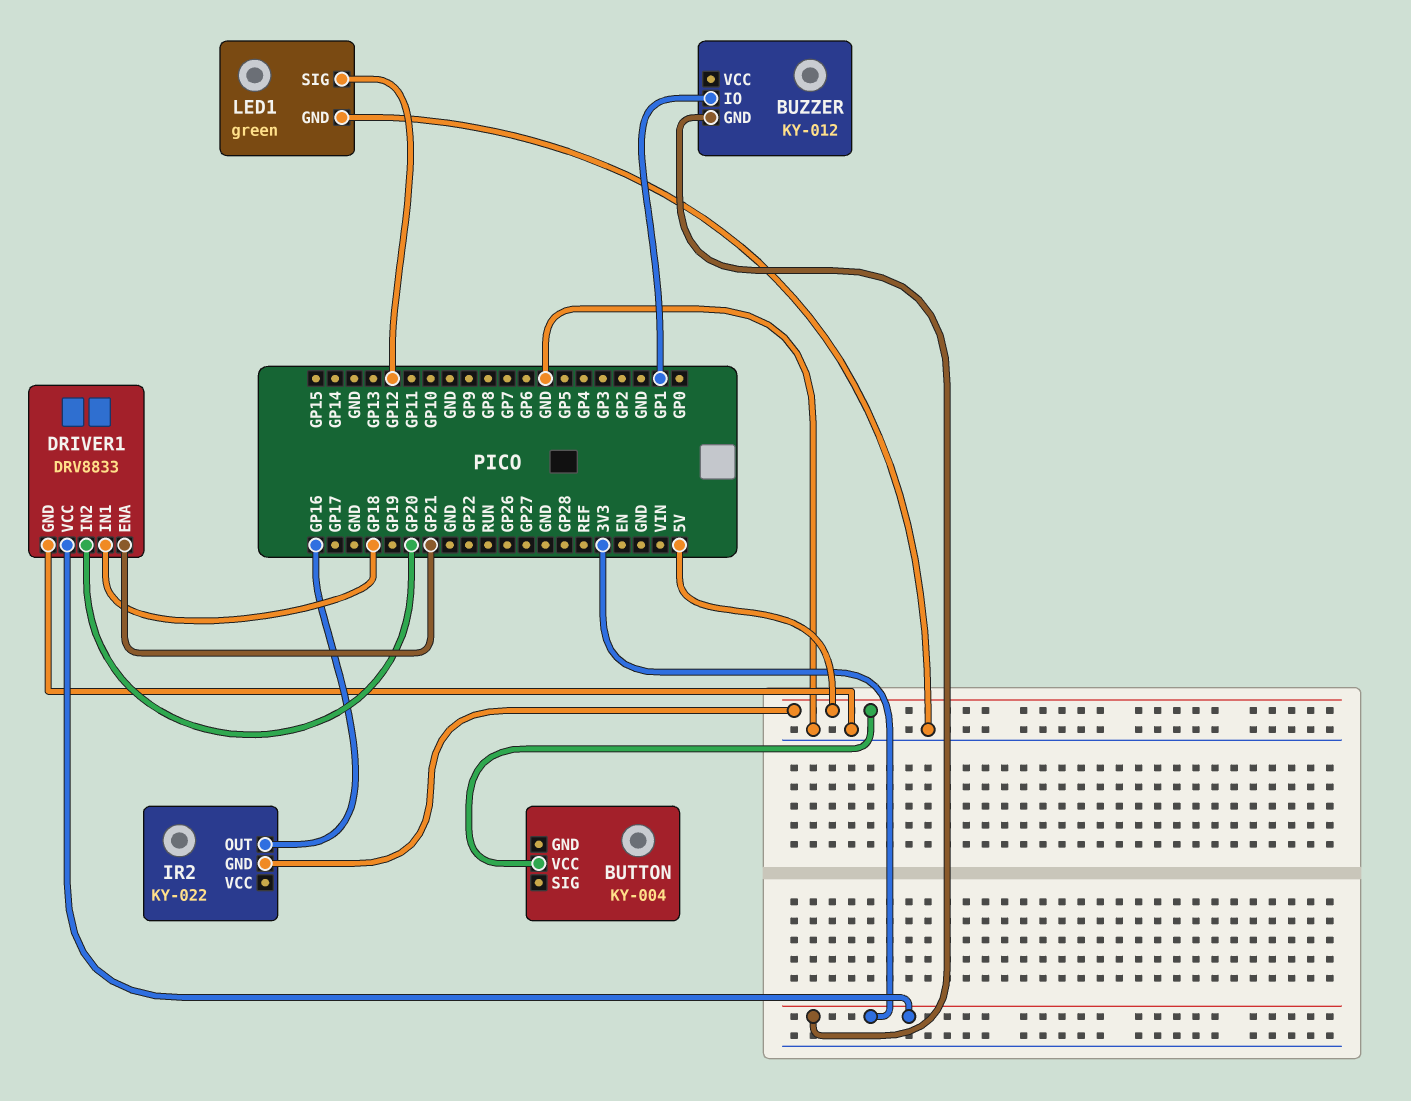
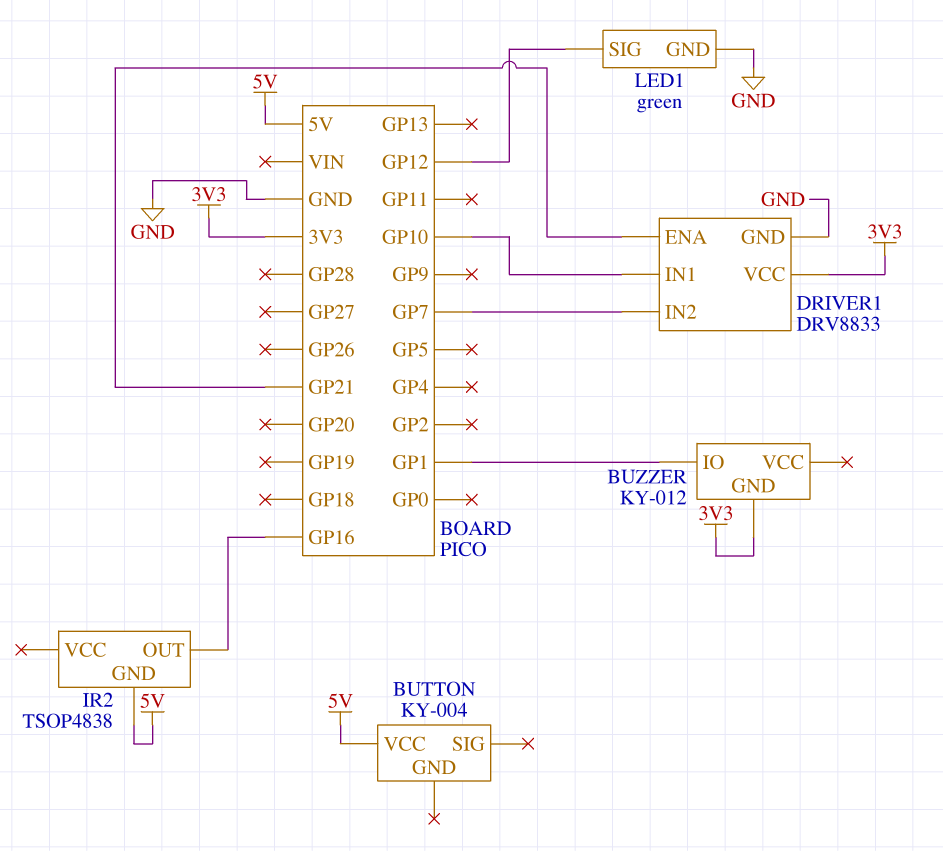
DRIVER1 pin IN1: GP18 -> GP10
DRIVER1 pin IN2: GP20 -> GP7
IR2: KY-022 -> TSOP4838

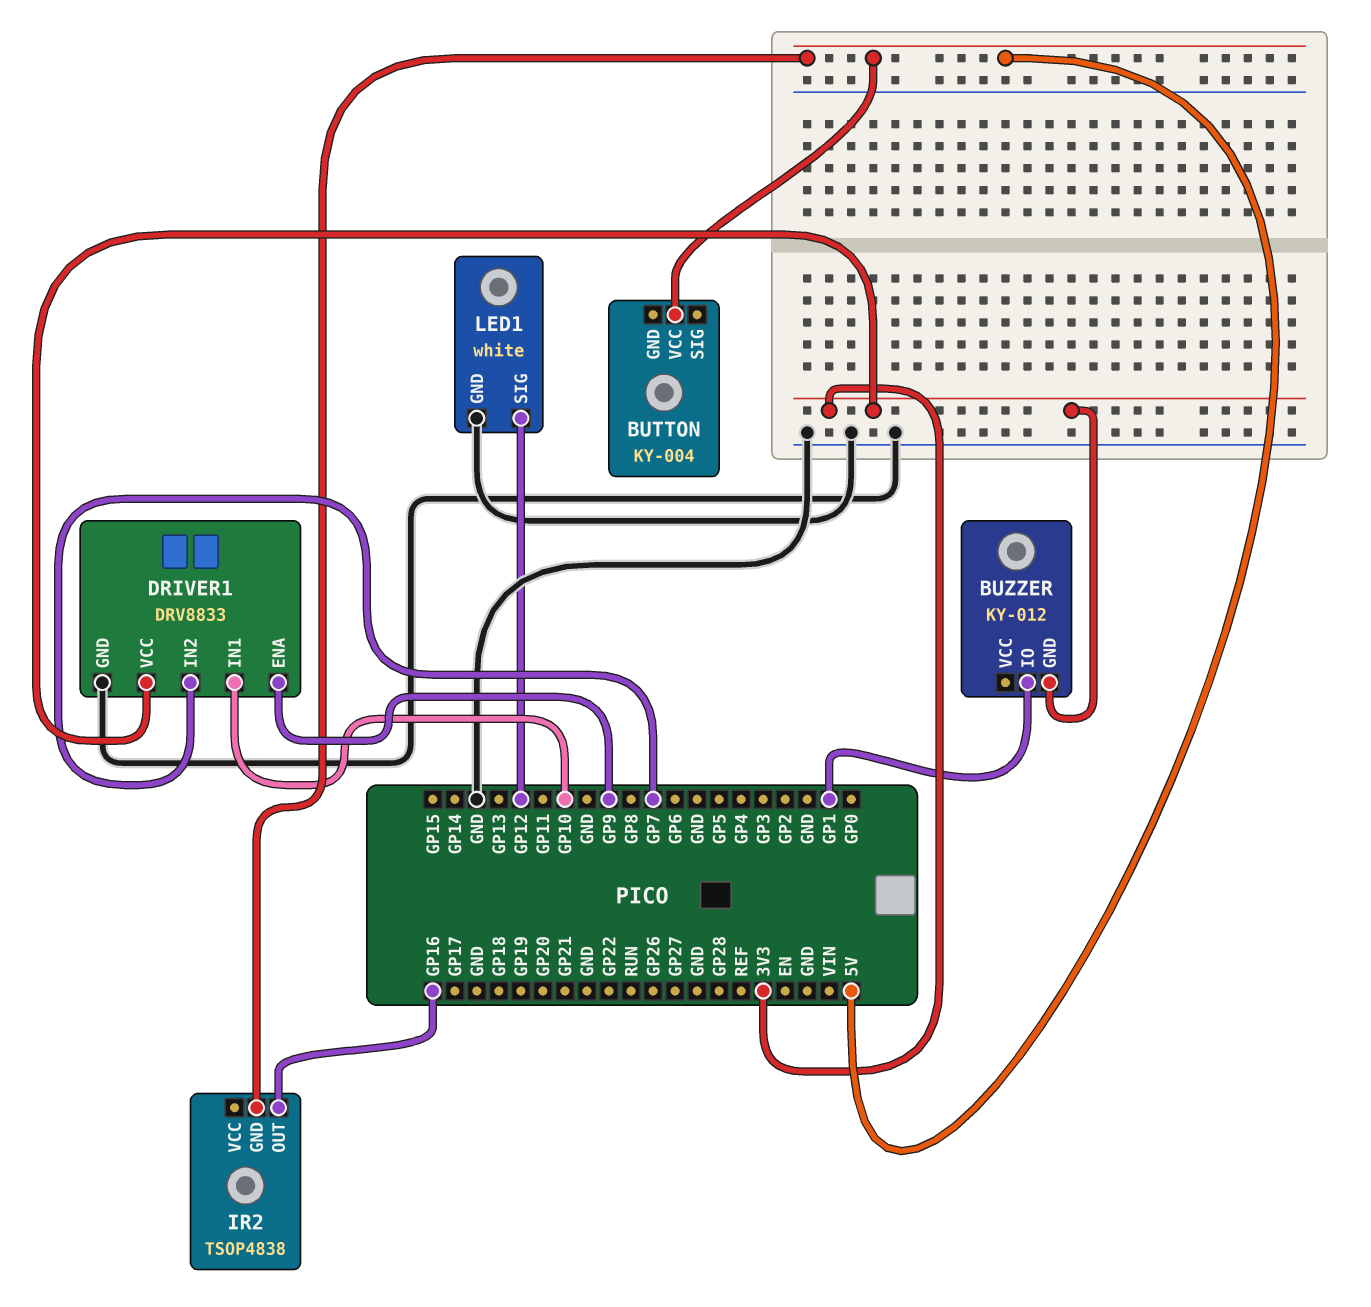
DRIVER1 pin ENA: GP21 -> GP9
LED1: green -> white

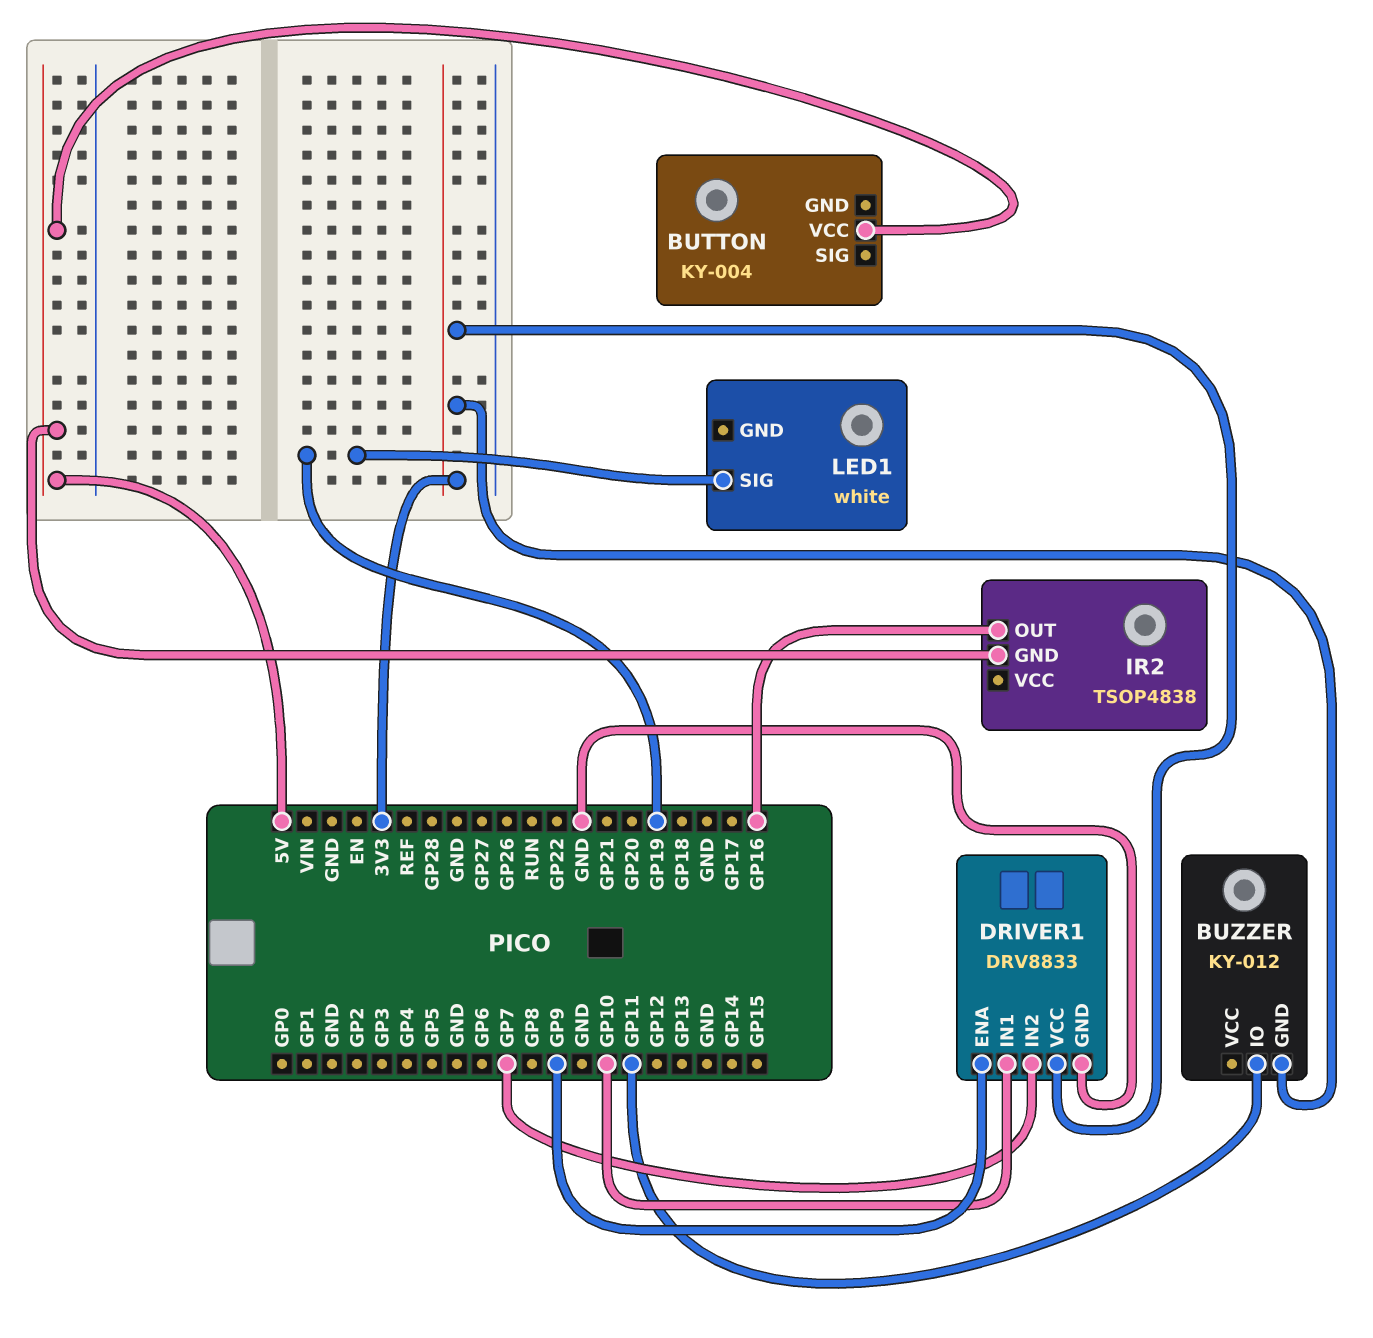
BUZZER pin IO: GP1 -> GP11
LED1 pin GND: GND -> none
LED1 pin SIG: GP12 -> GP19

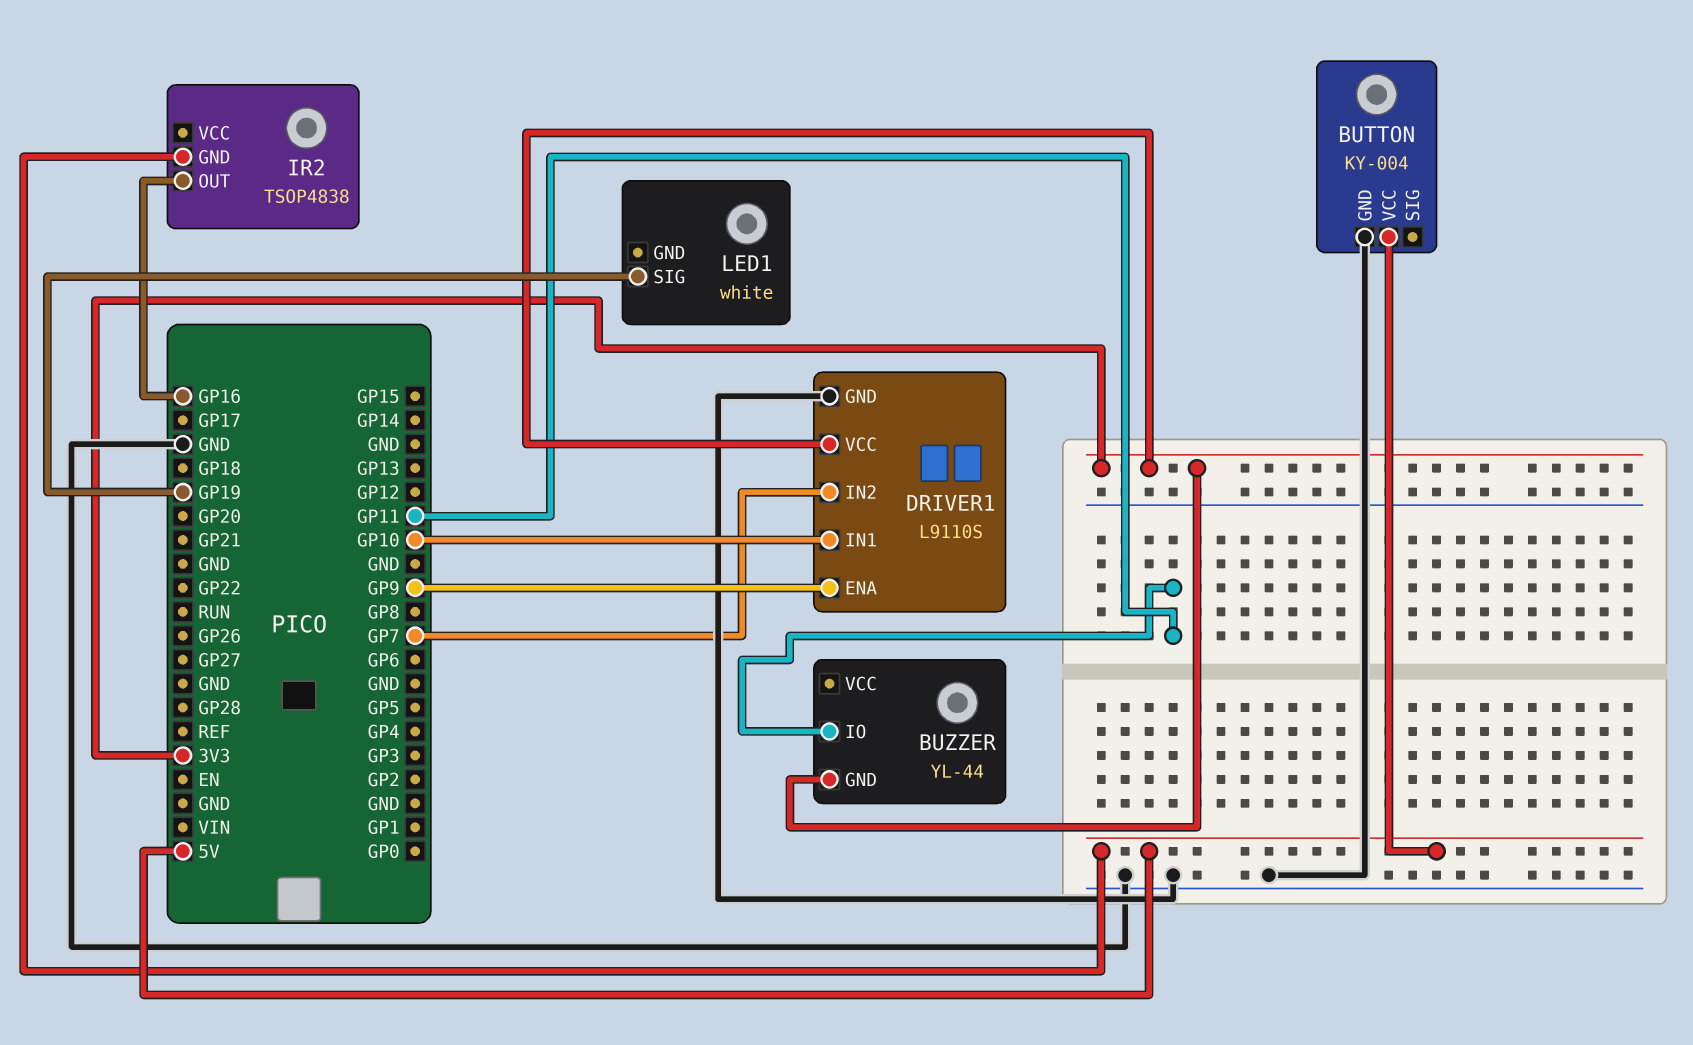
BUTTON pin GND: none -> GND
BUZZER: KY-012 -> YL-44
DRIVER1: DRV8833 -> L9110S

